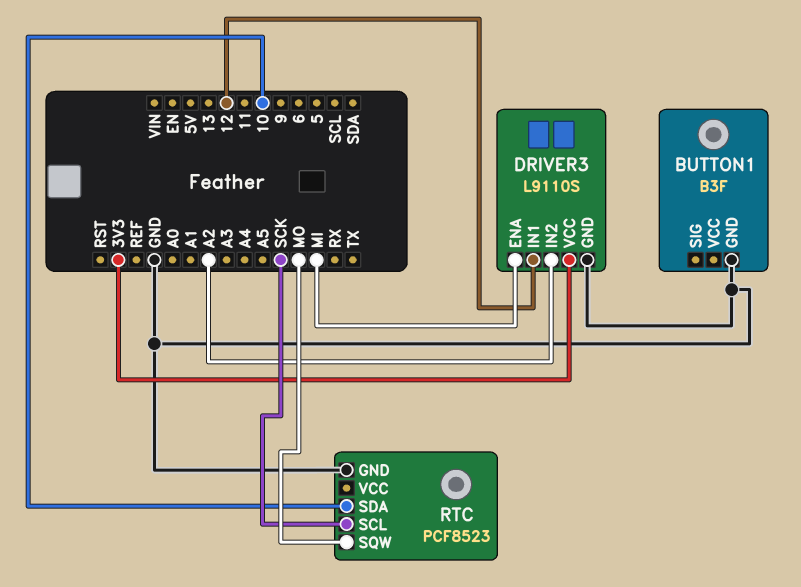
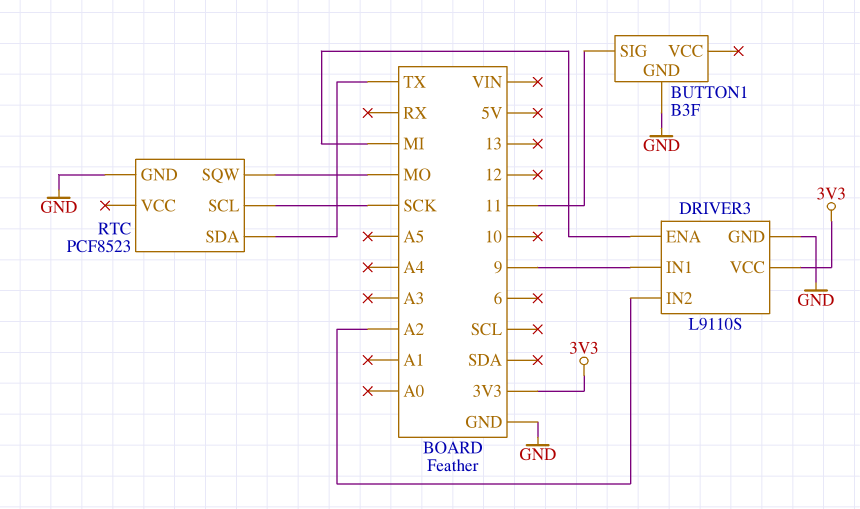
BUTTON1 pin SIG: none -> 11
DRIVER3 pin IN1: 12 -> 9
RTC pin SDA: 10 -> TX

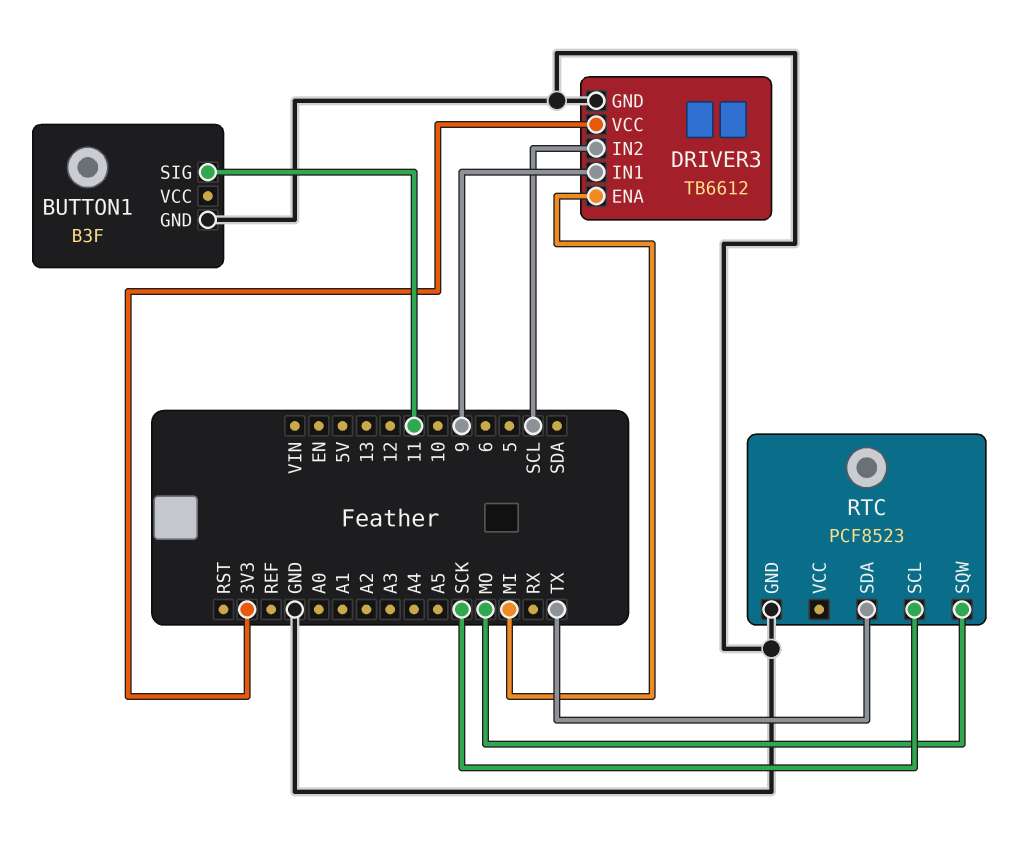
DRIVER3: L9110S -> TB6612
DRIVER3 pin IN2: A2 -> SCL

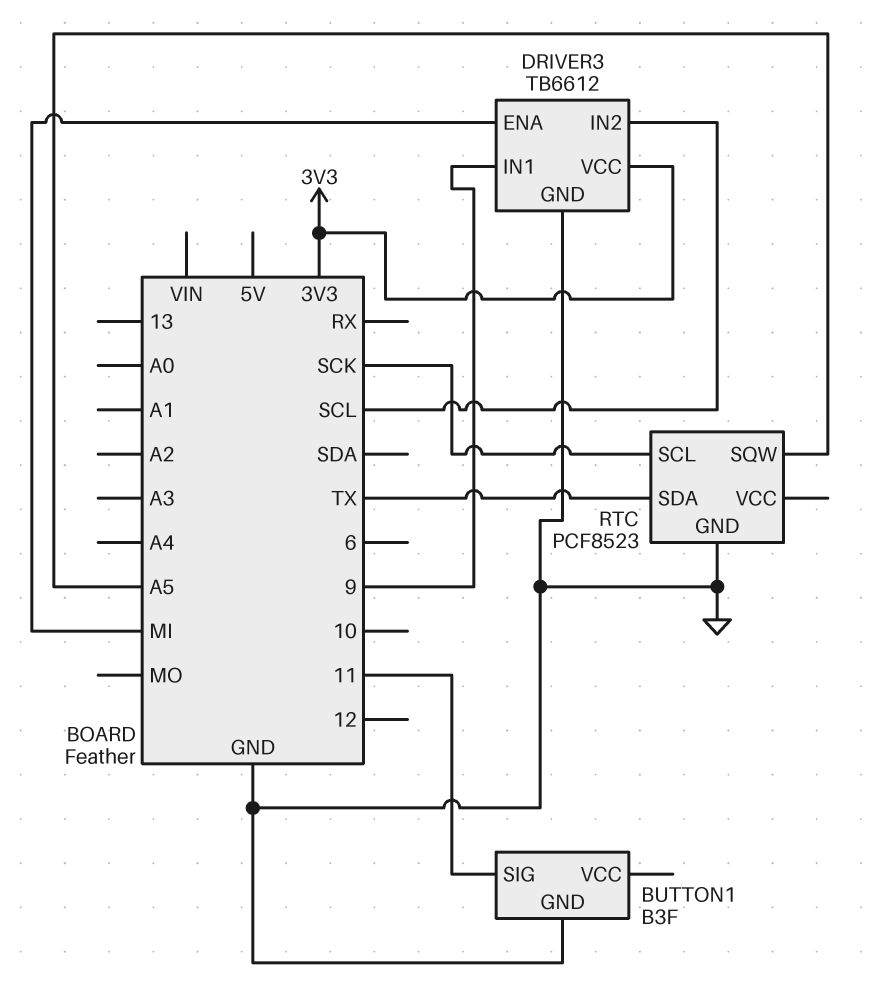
RTC pin SQW: MO -> A5

